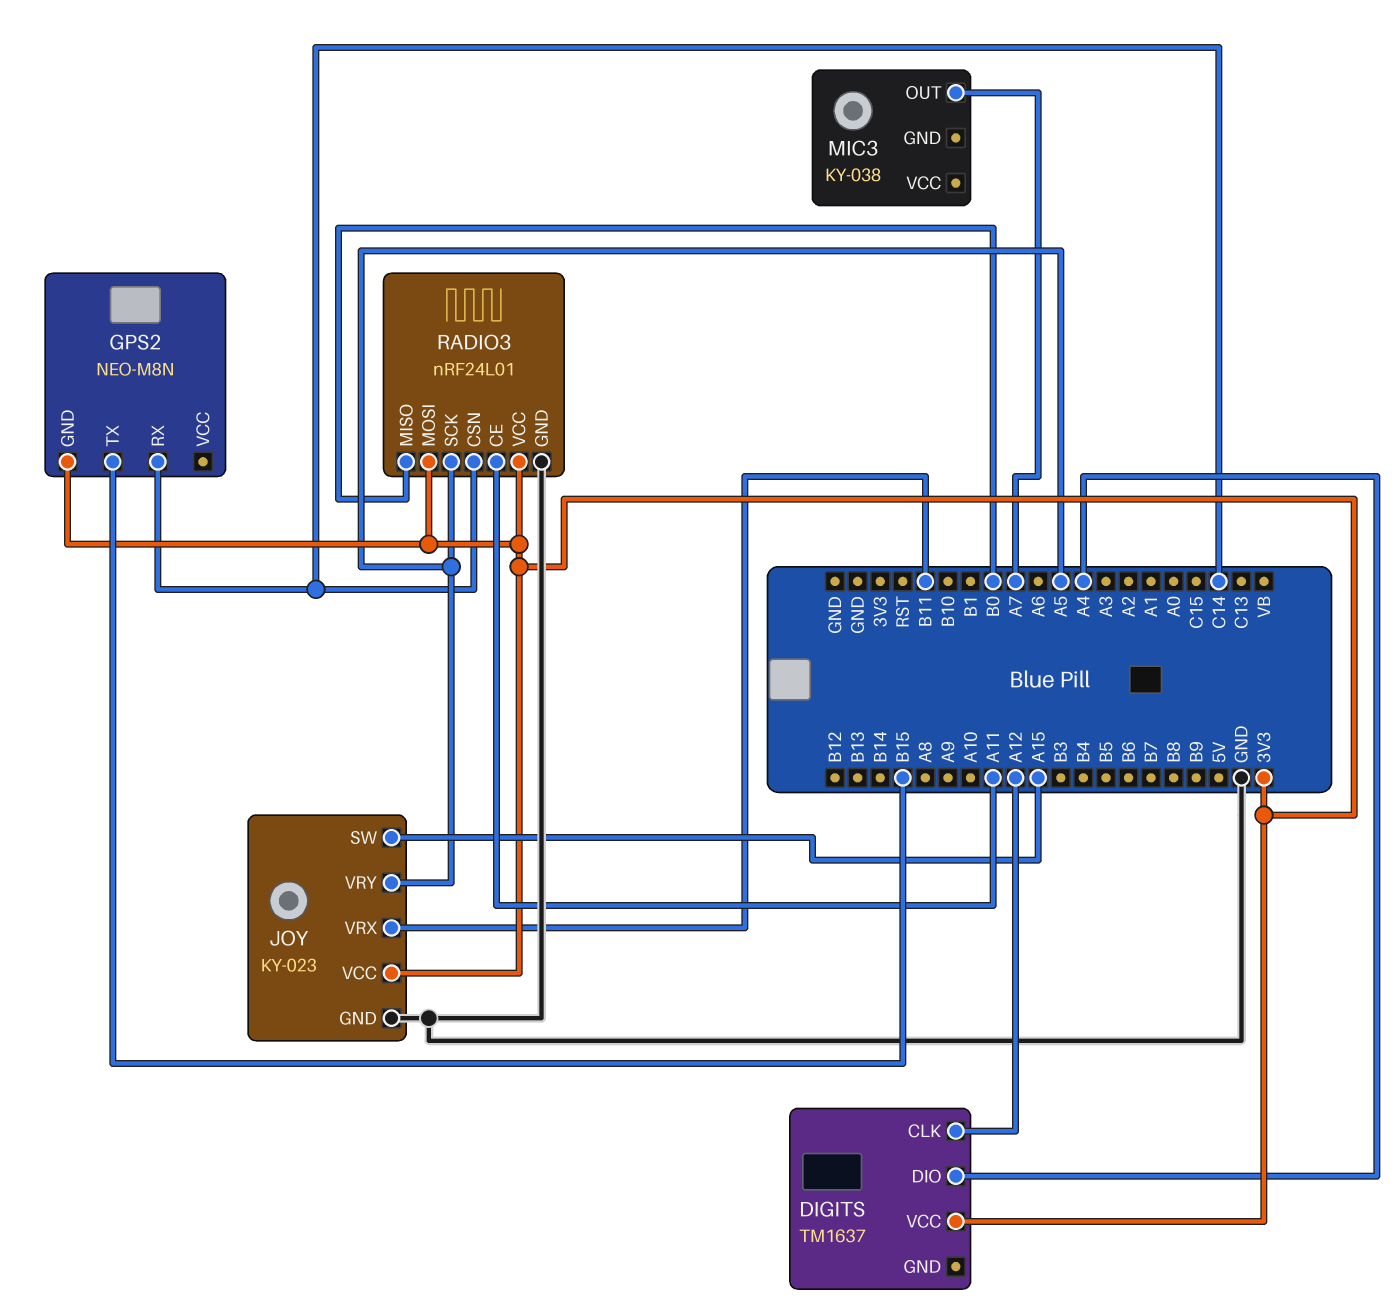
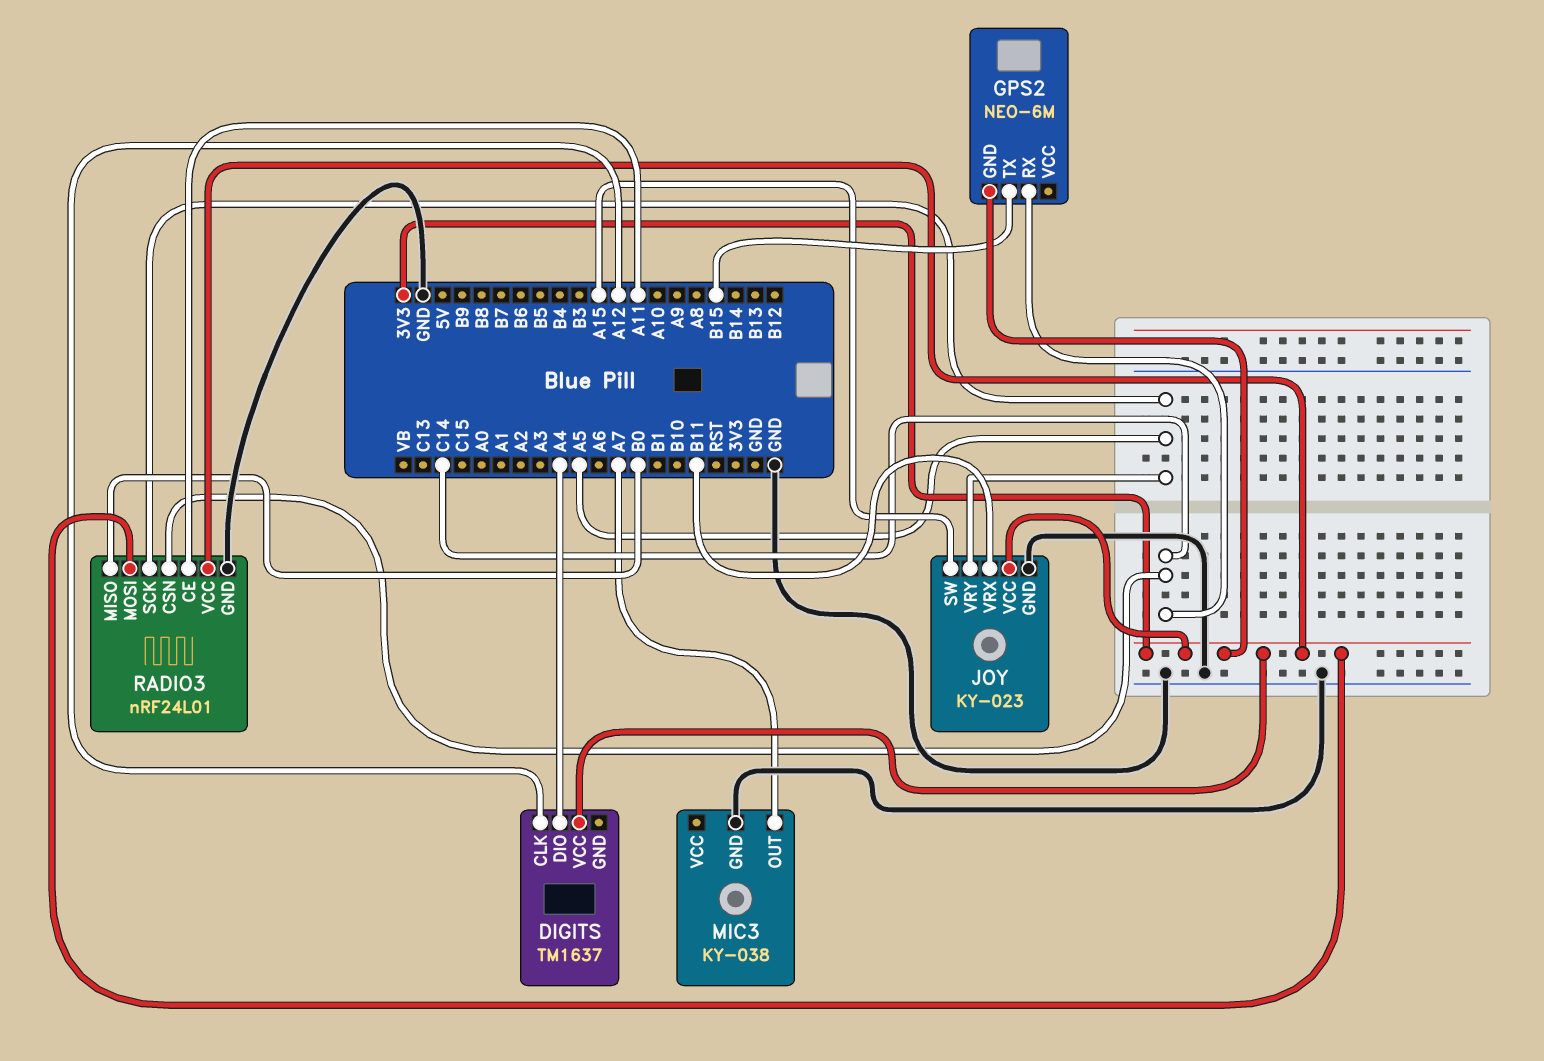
GPS2: NEO-M8N -> NEO-6M
MIC3 pin GND: none -> GND

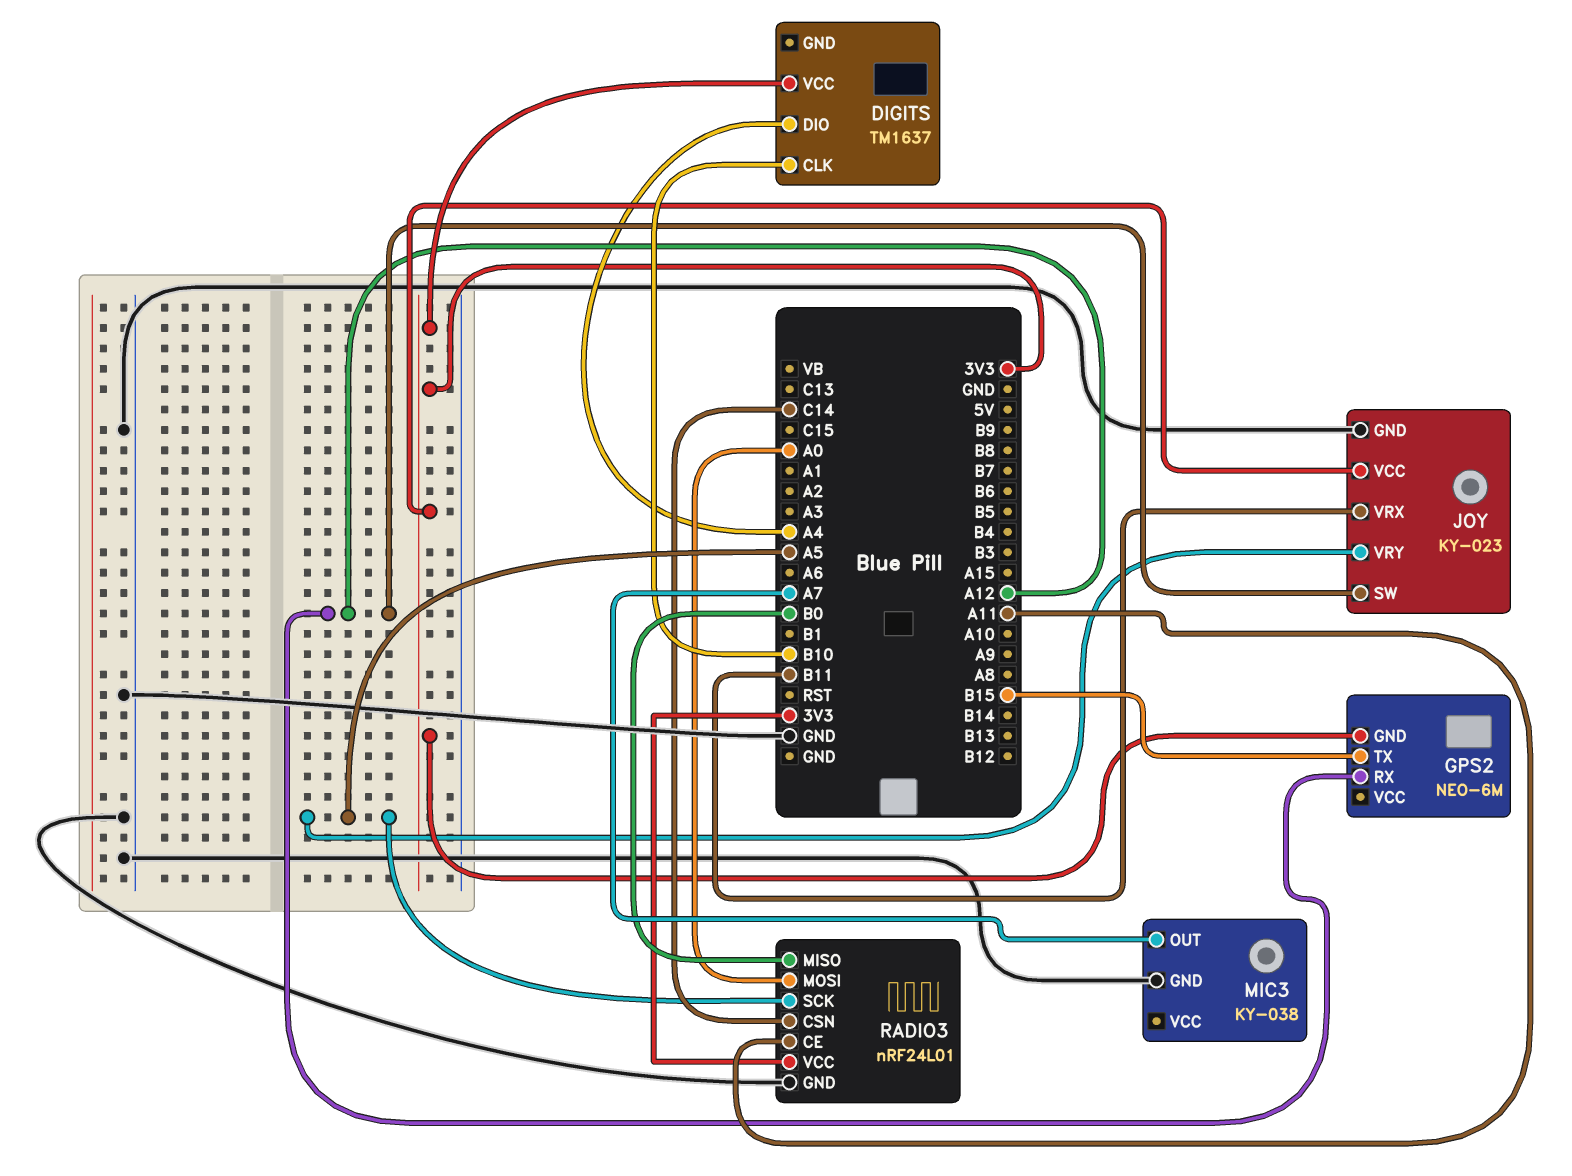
DIGITS pin CLK: A12 -> B10
GPS2 pin RX: C14 -> A12
JOY pin SW: A15 -> A12
RADIO3 pin MOSI: 3V3 -> A0

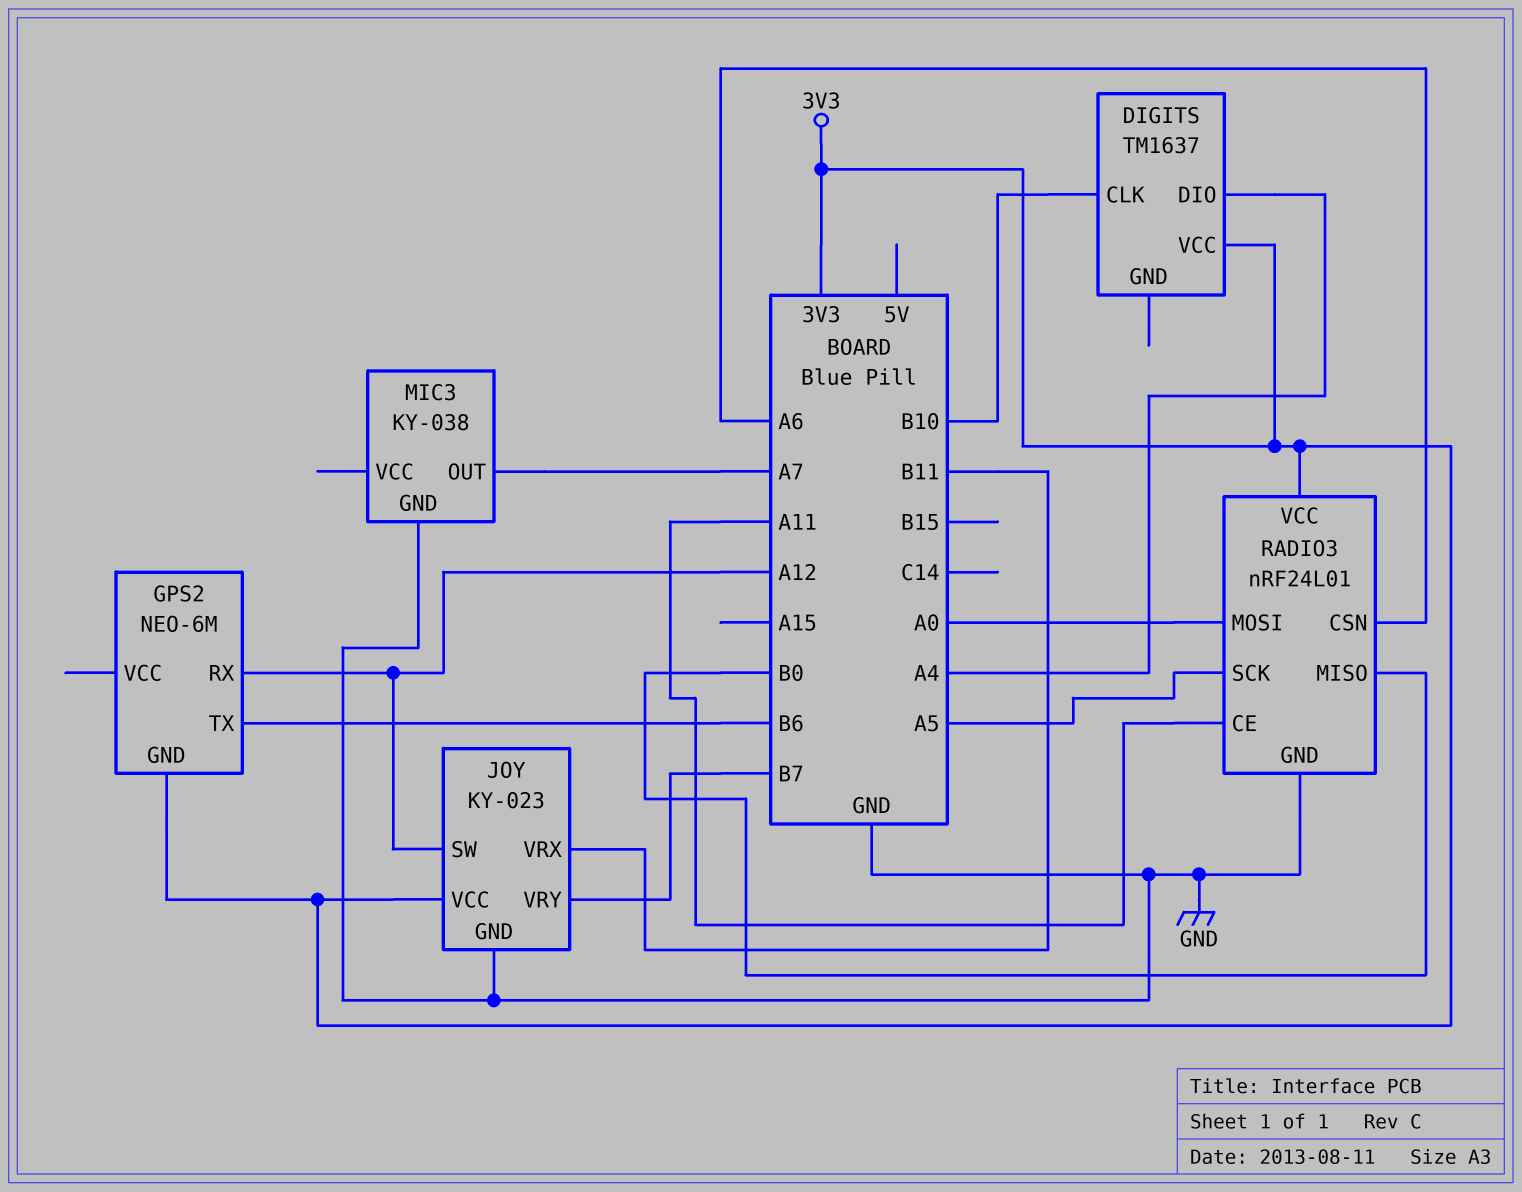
GPS2 pin TX: B15 -> B6
JOY pin VRY: A5 -> B7
RADIO3 pin CSN: C14 -> A6

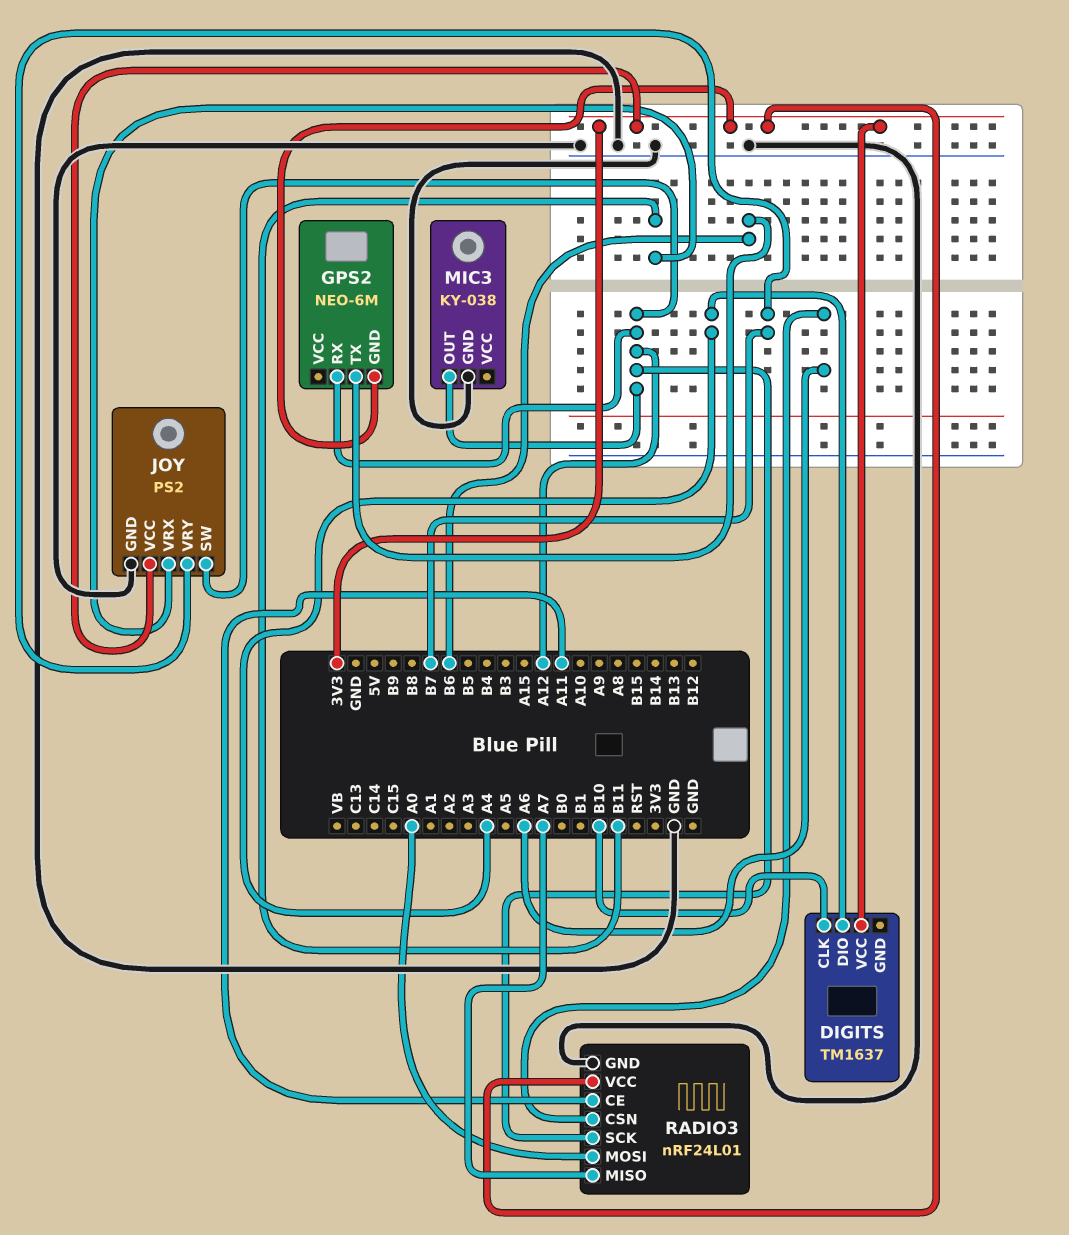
JOY: KY-023 -> PS2
MIC3 pin OUT: A7 -> A12
RADIO3 pin MISO: B0 -> A7
RADIO3 pin SCK: A5 -> A12

